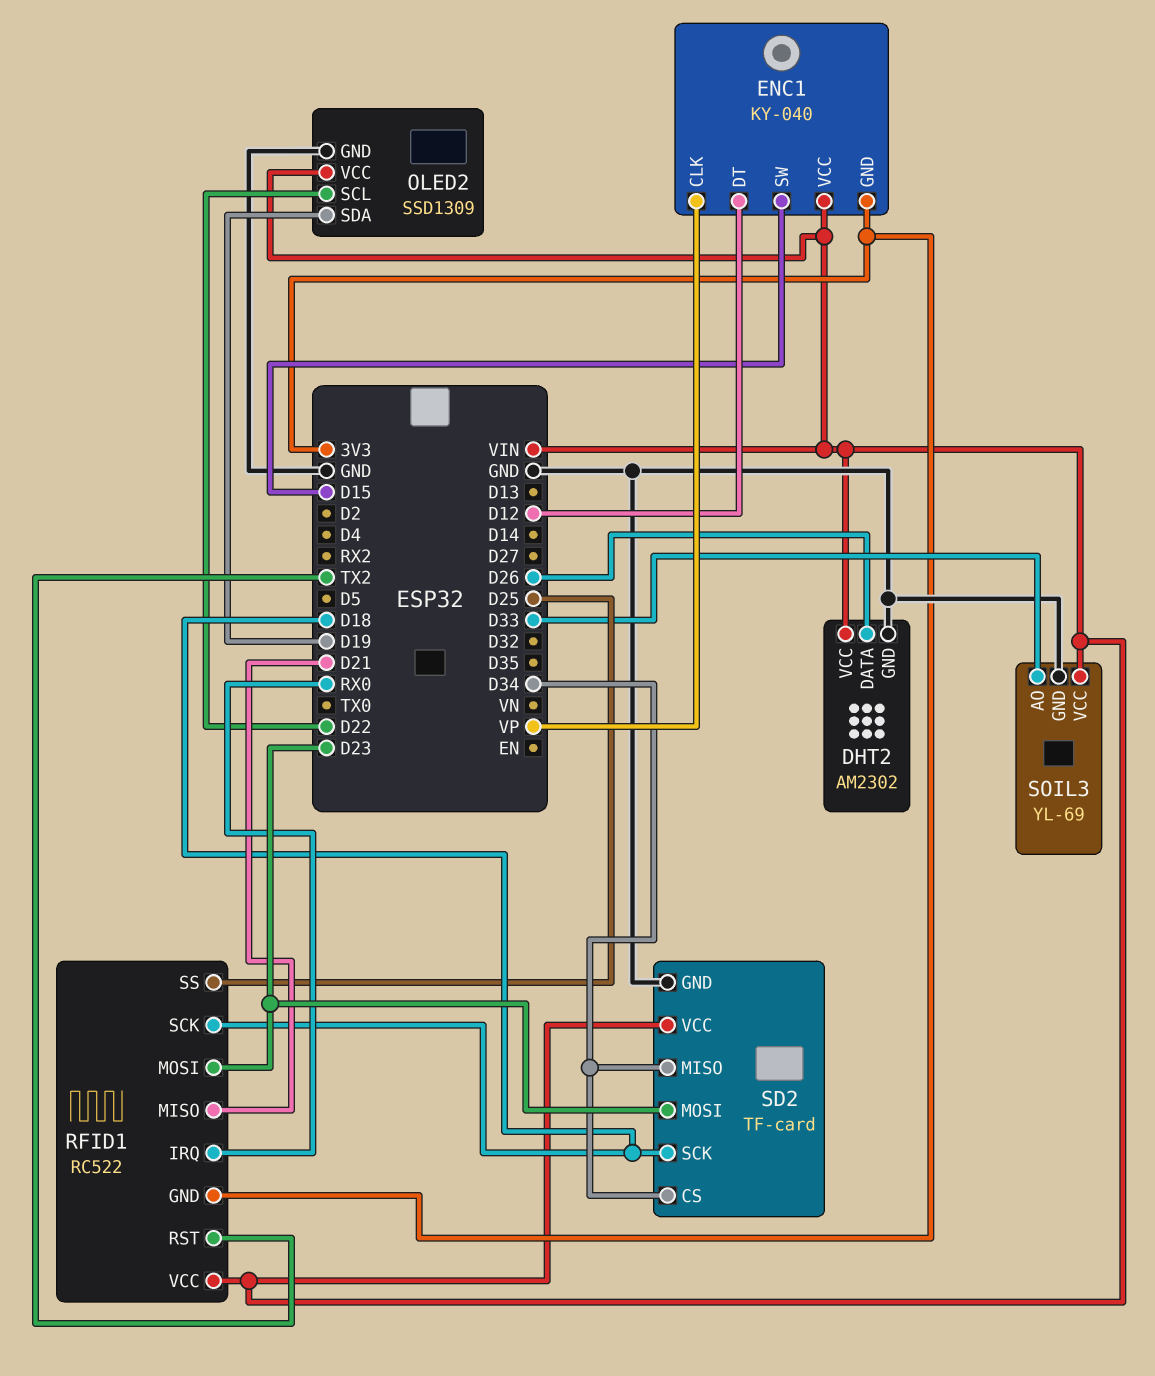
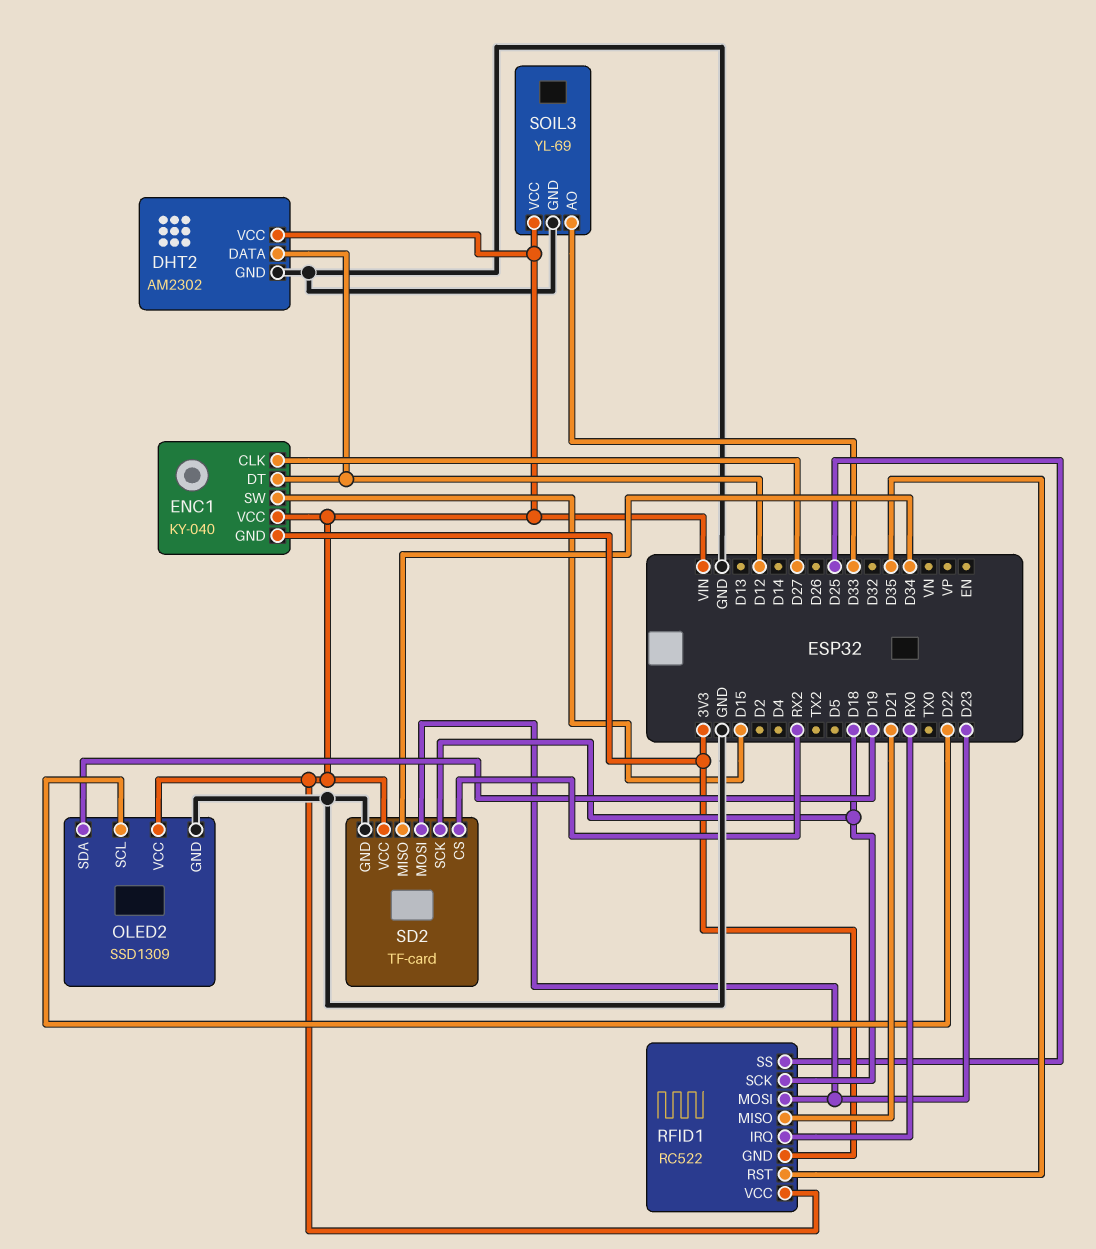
DHT2 pin DATA: D26 -> D12
ENC1 pin CLK: VP -> D27
RFID1 pin RST: TX2 -> D35
SD2 pin CS: D34 -> RX2

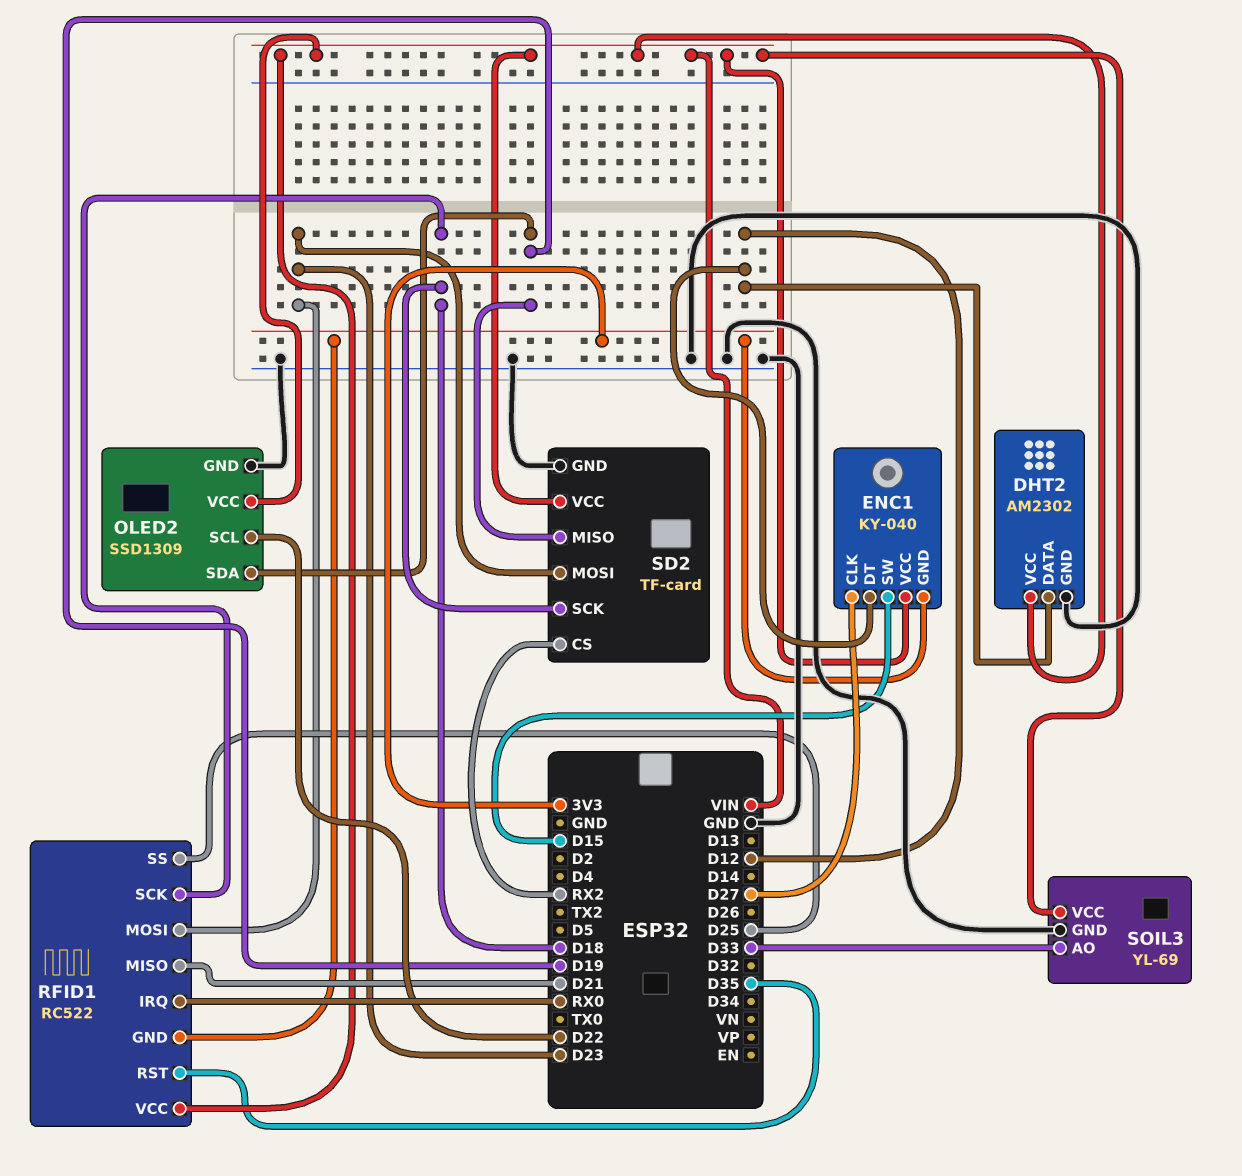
SD2 pin MISO: D34 -> D19

